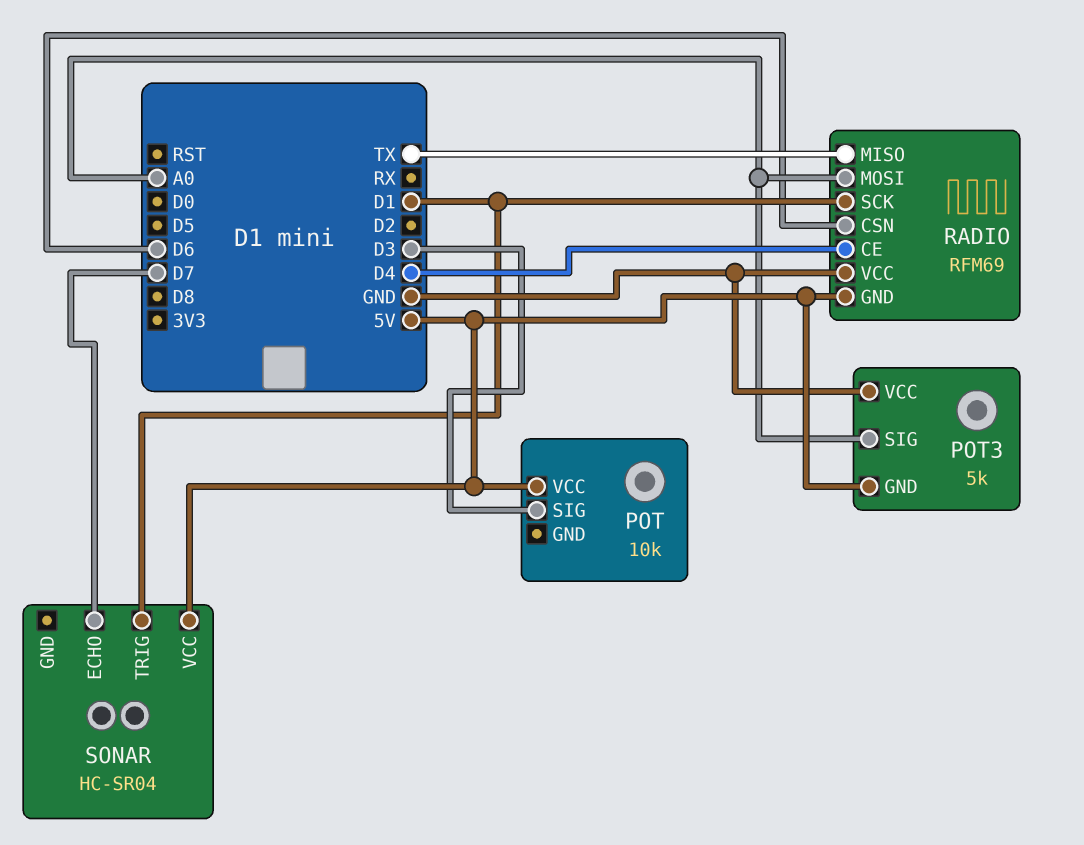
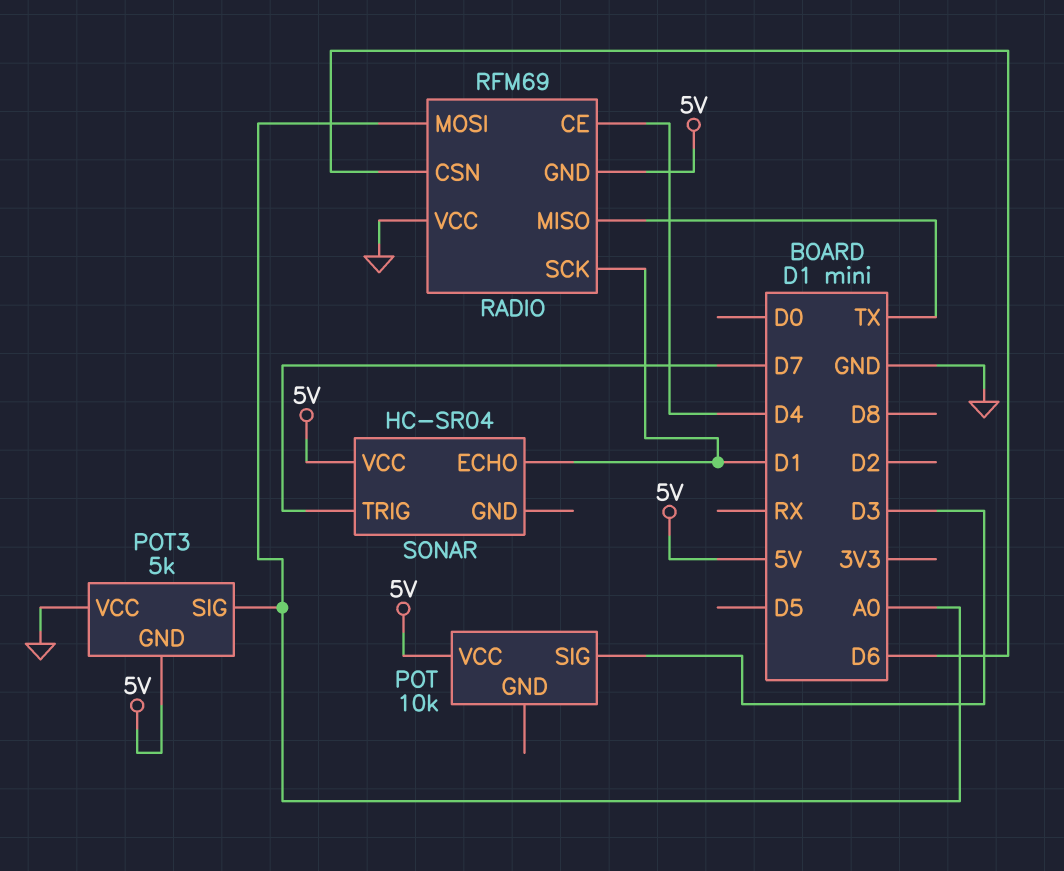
SONAR pin ECHO: D7 -> D1
SONAR pin TRIG: D1 -> D7

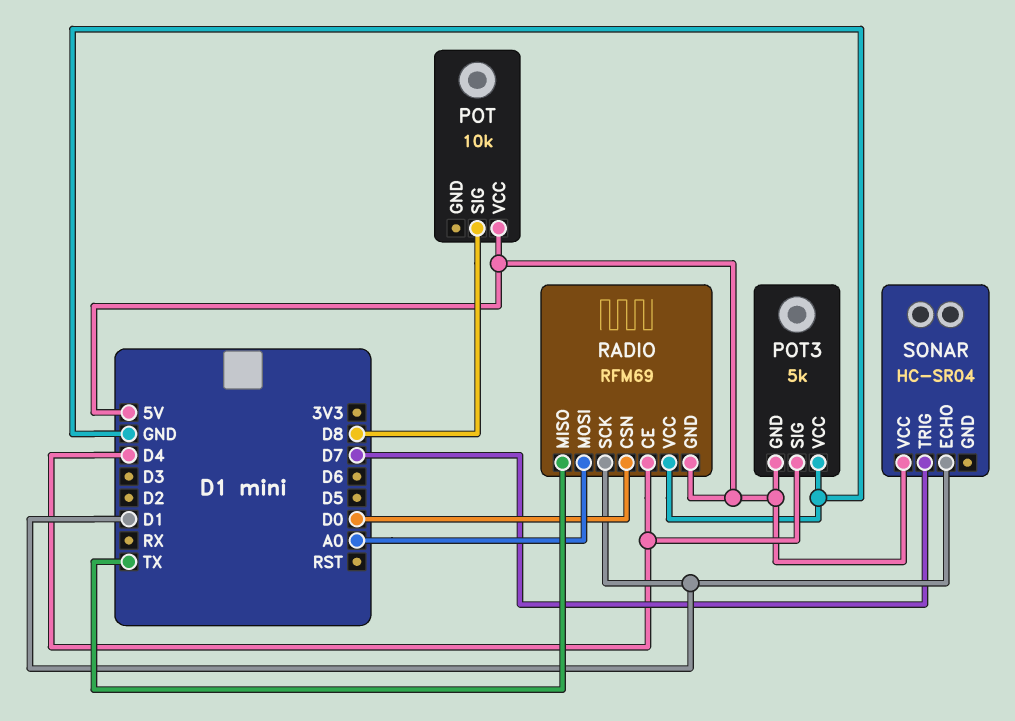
POT pin SIG: D3 -> D8
POT3 pin SIG: A0 -> D4
RADIO pin CSN: D6 -> D0

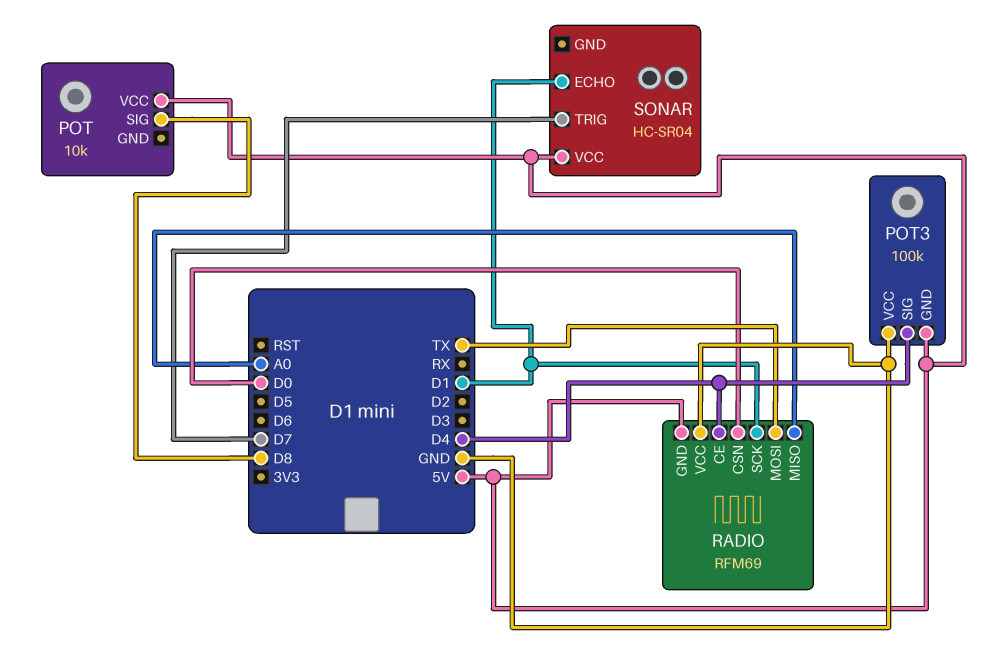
POT3: 5k -> 100k
RADIO pin MISO: TX -> A0
RADIO pin MOSI: A0 -> TX

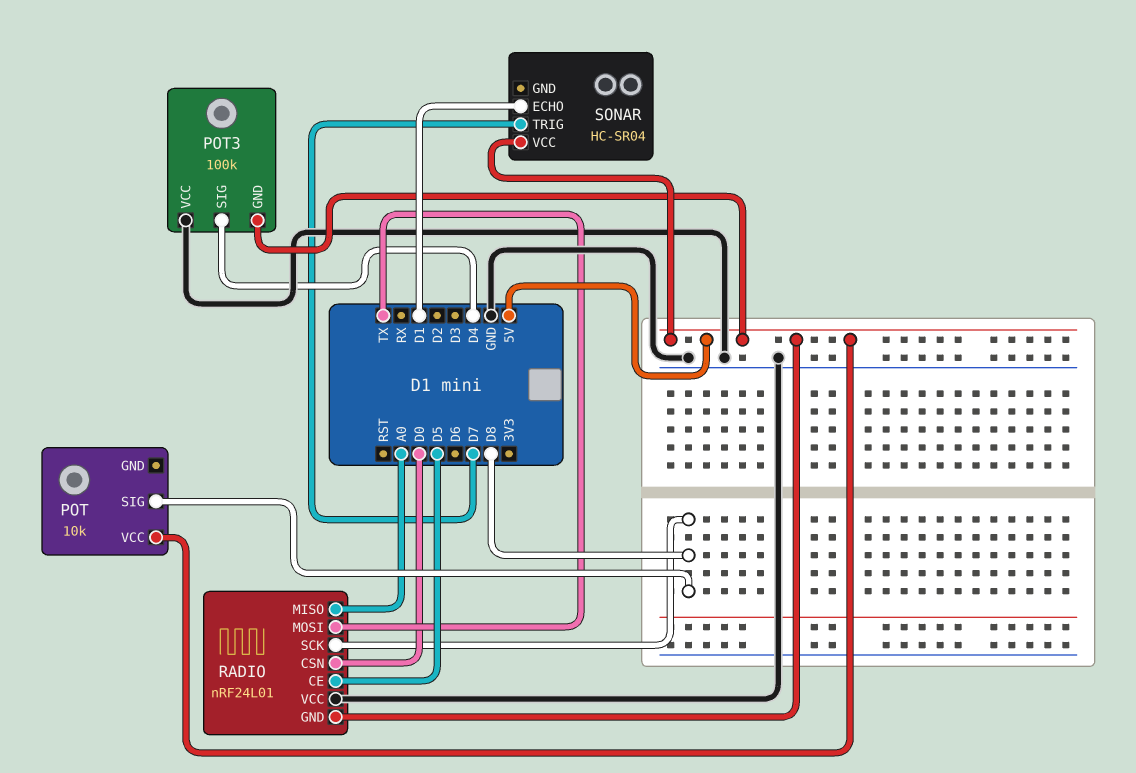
RADIO: RFM69 -> nRF24L01
RADIO pin CE: D4 -> D5
RADIO pin SCK: D1 -> D8

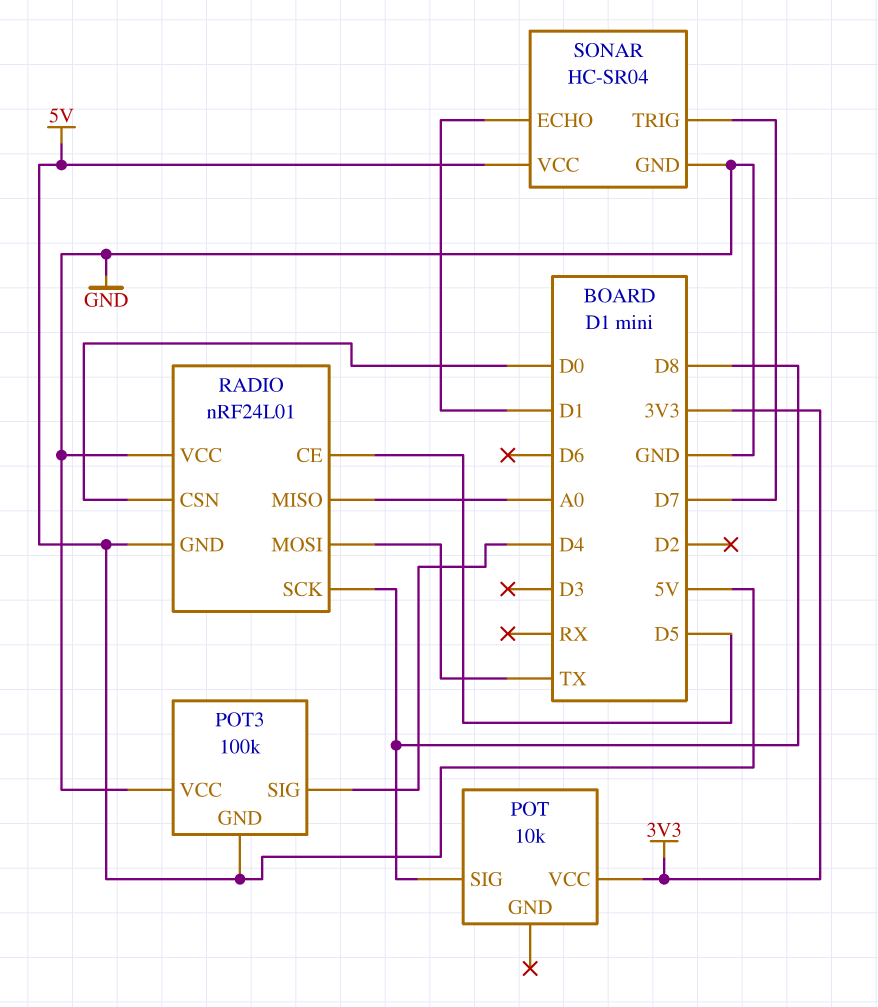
POT pin VCC: 5V -> 3V3
SONAR pin GND: none -> GND

